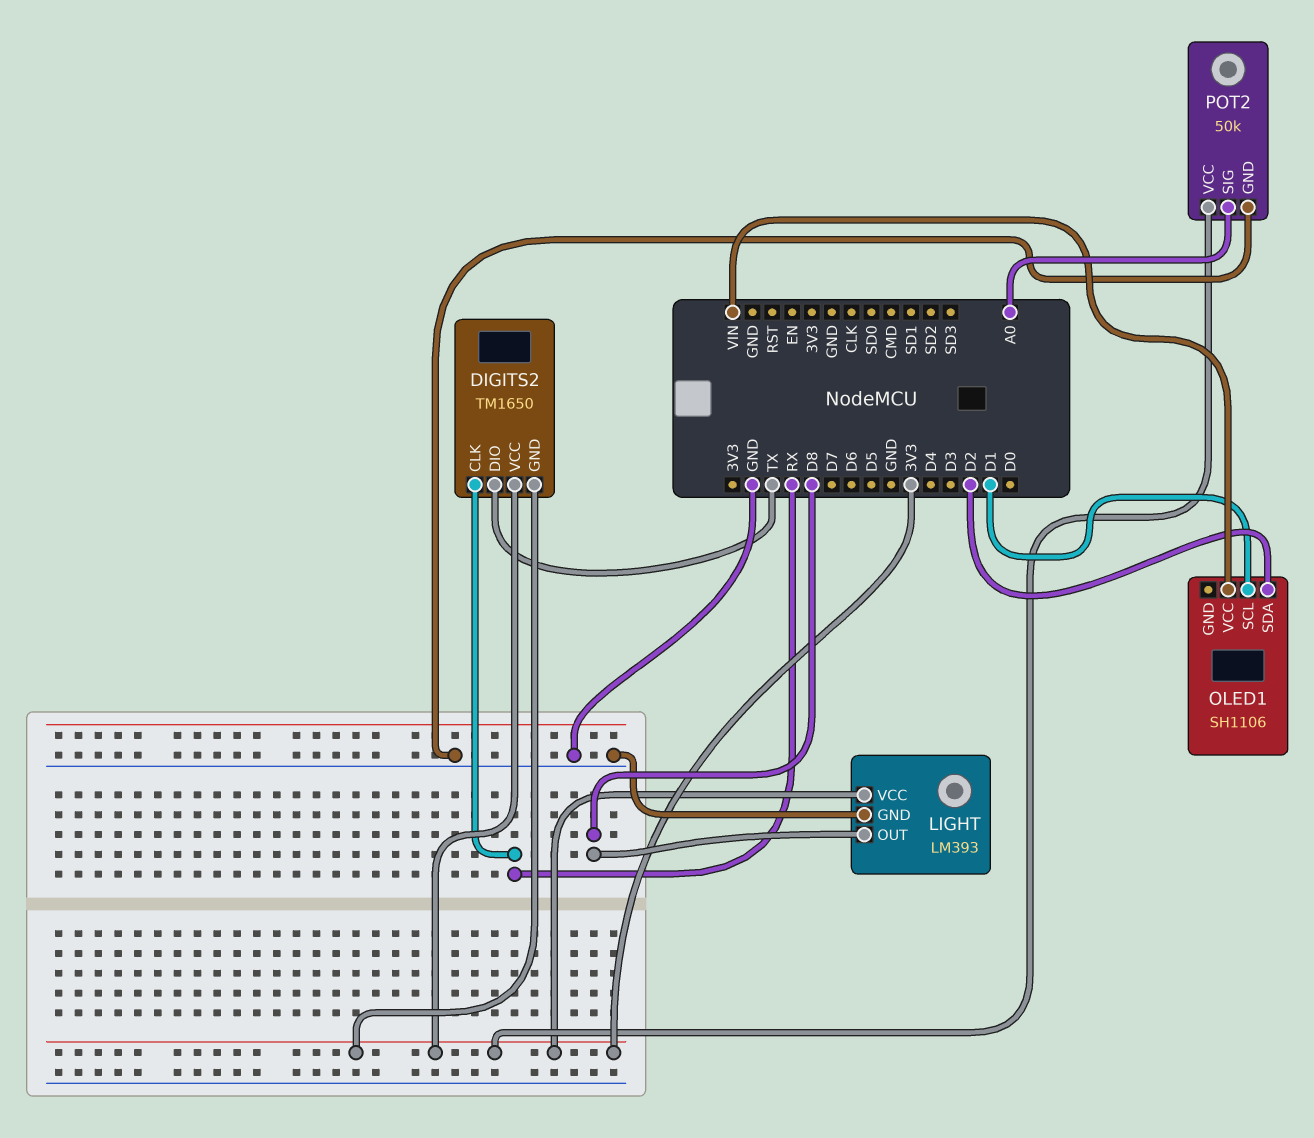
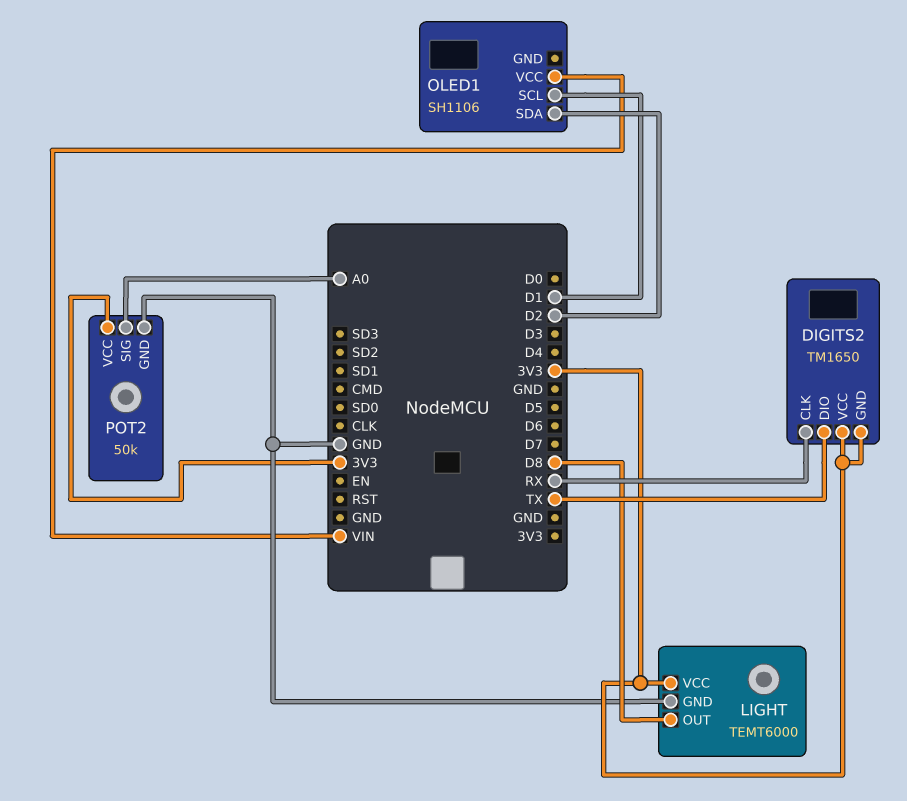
LIGHT: LM393 -> TEMT6000

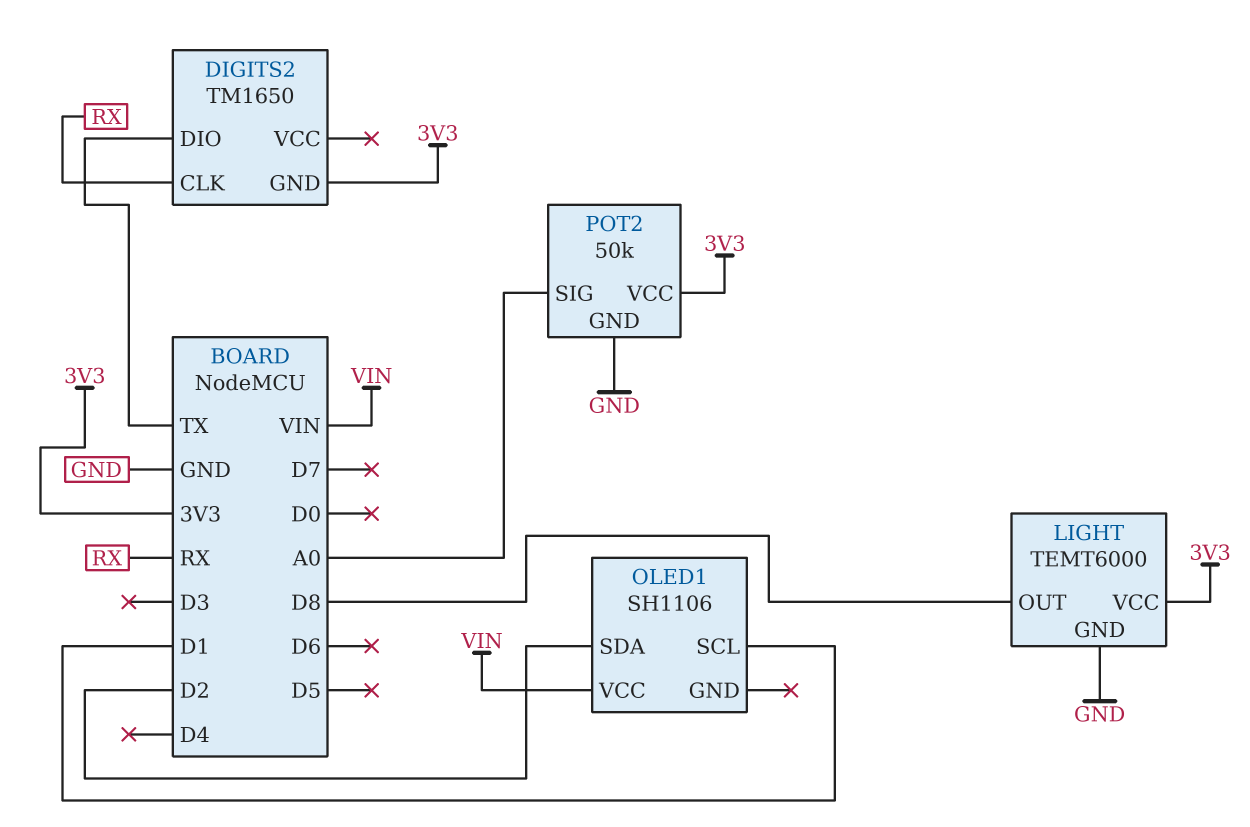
DIGITS2 pin VCC: 3V3 -> none

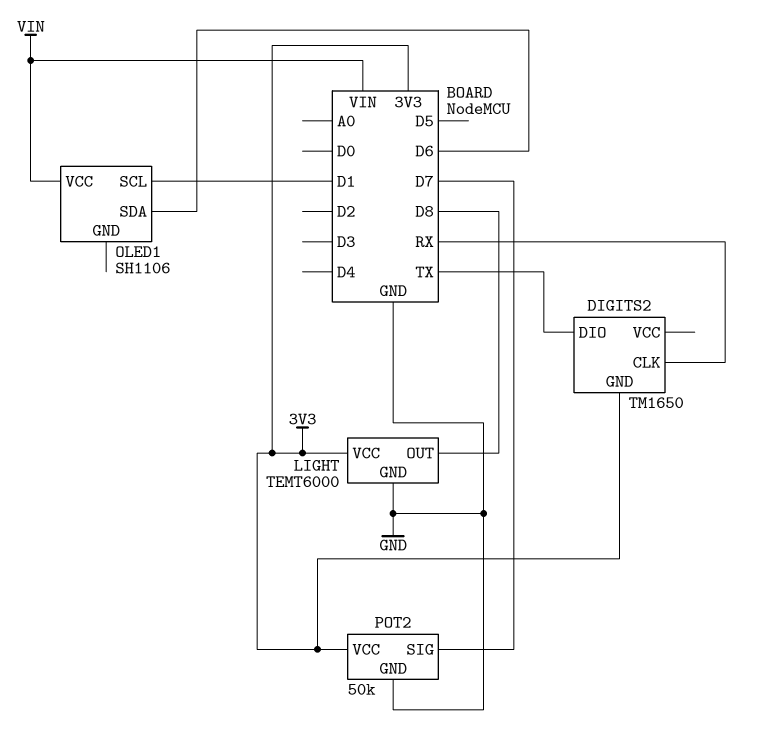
OLED1 pin SDA: D2 -> D6
POT2 pin SIG: A0 -> D7

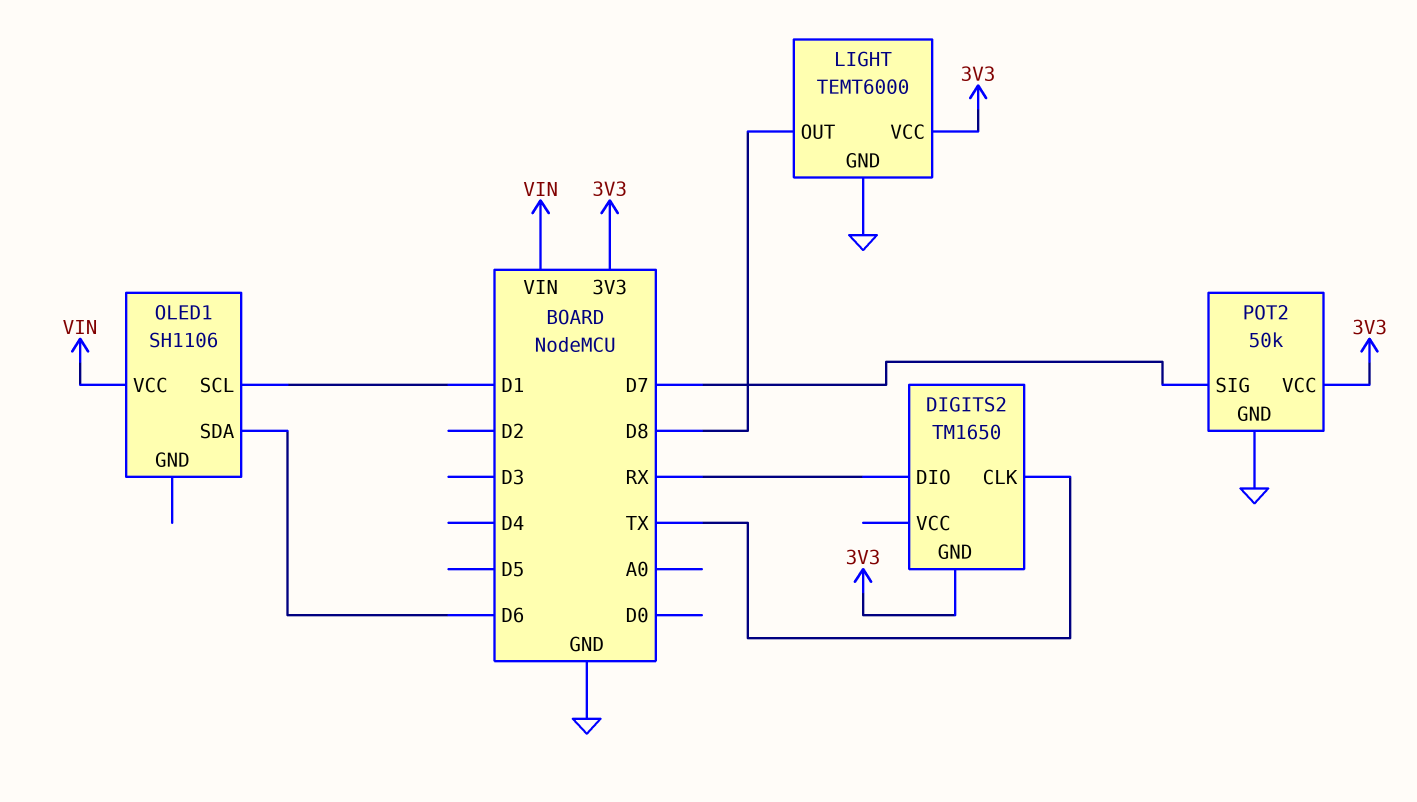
DIGITS2 pin CLK: RX -> TX
DIGITS2 pin DIO: TX -> RX

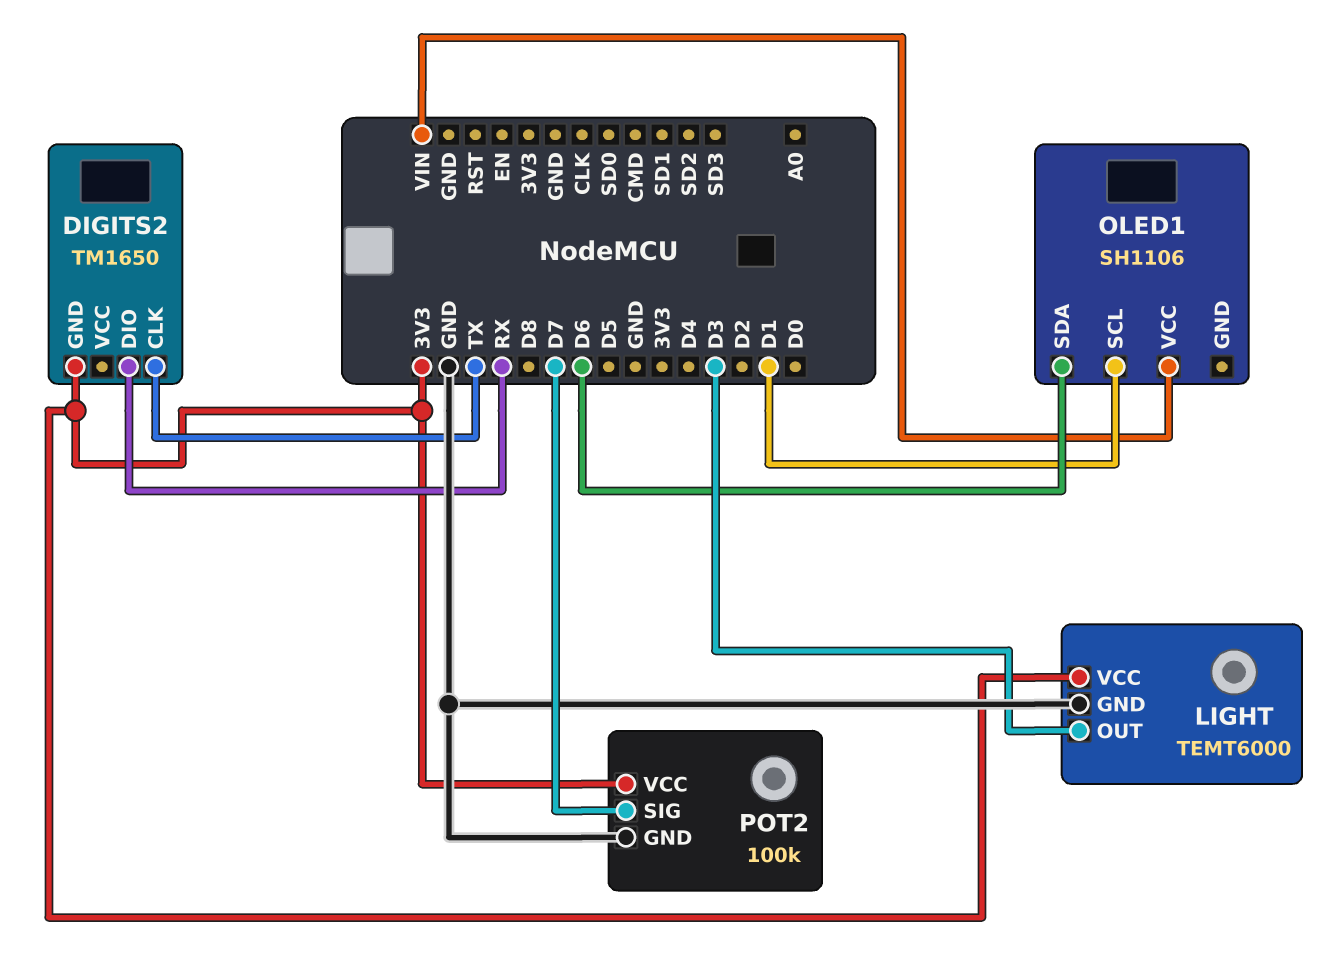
LIGHT pin OUT: D8 -> D3
POT2: 50k -> 100k

